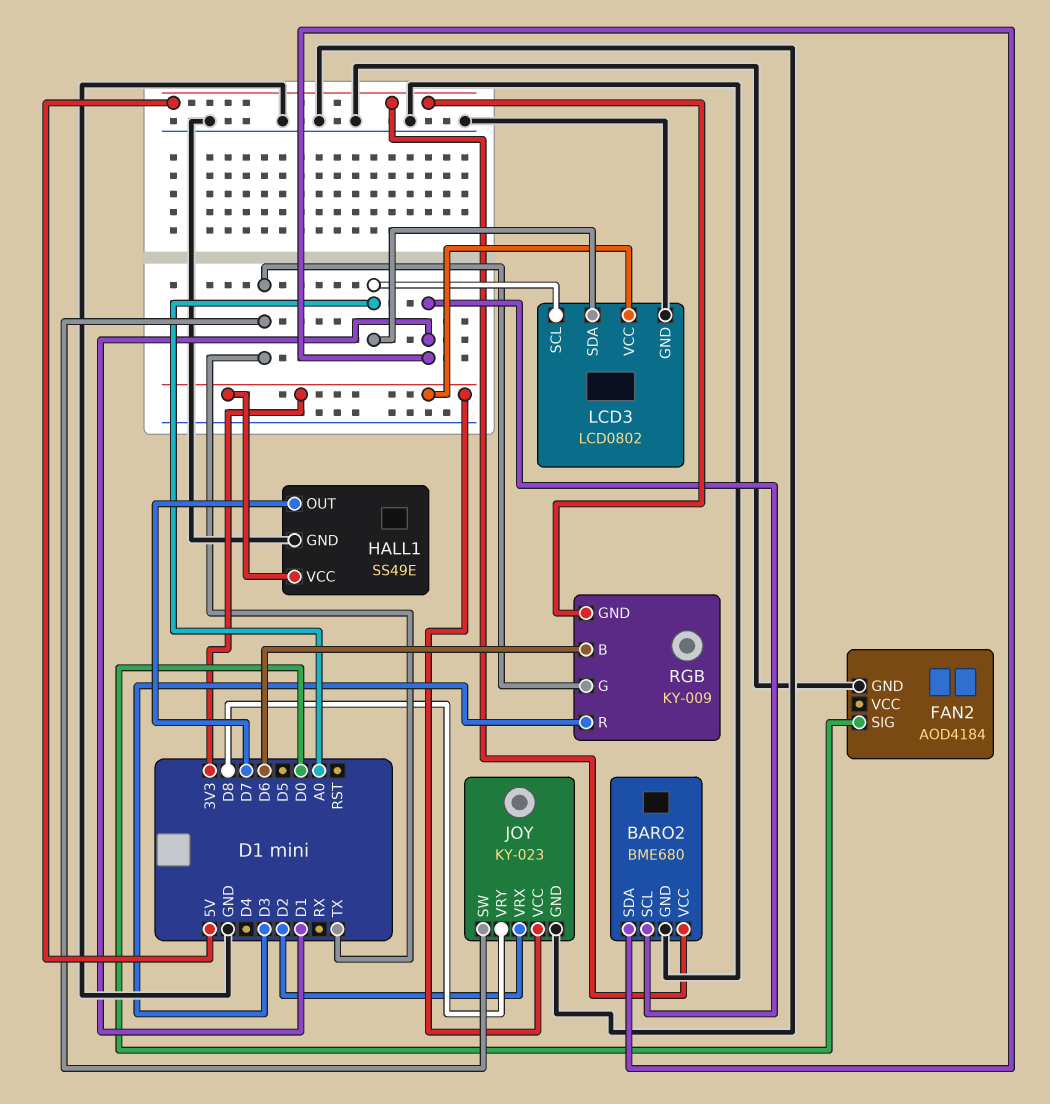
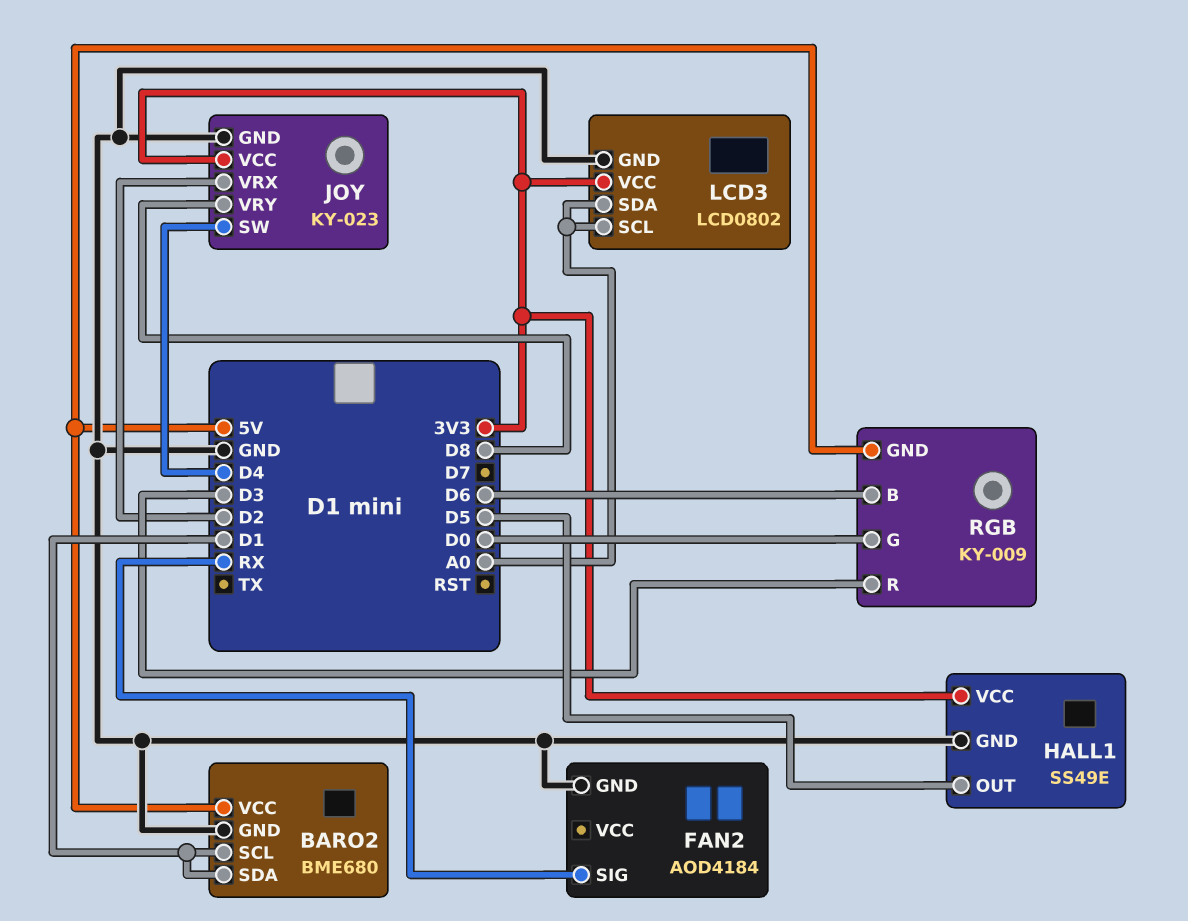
FAN2 pin SIG: D0 -> RX
HALL1 pin OUT: D7 -> D5
JOY pin SW: TX -> D4
RGB pin G: TX -> D0

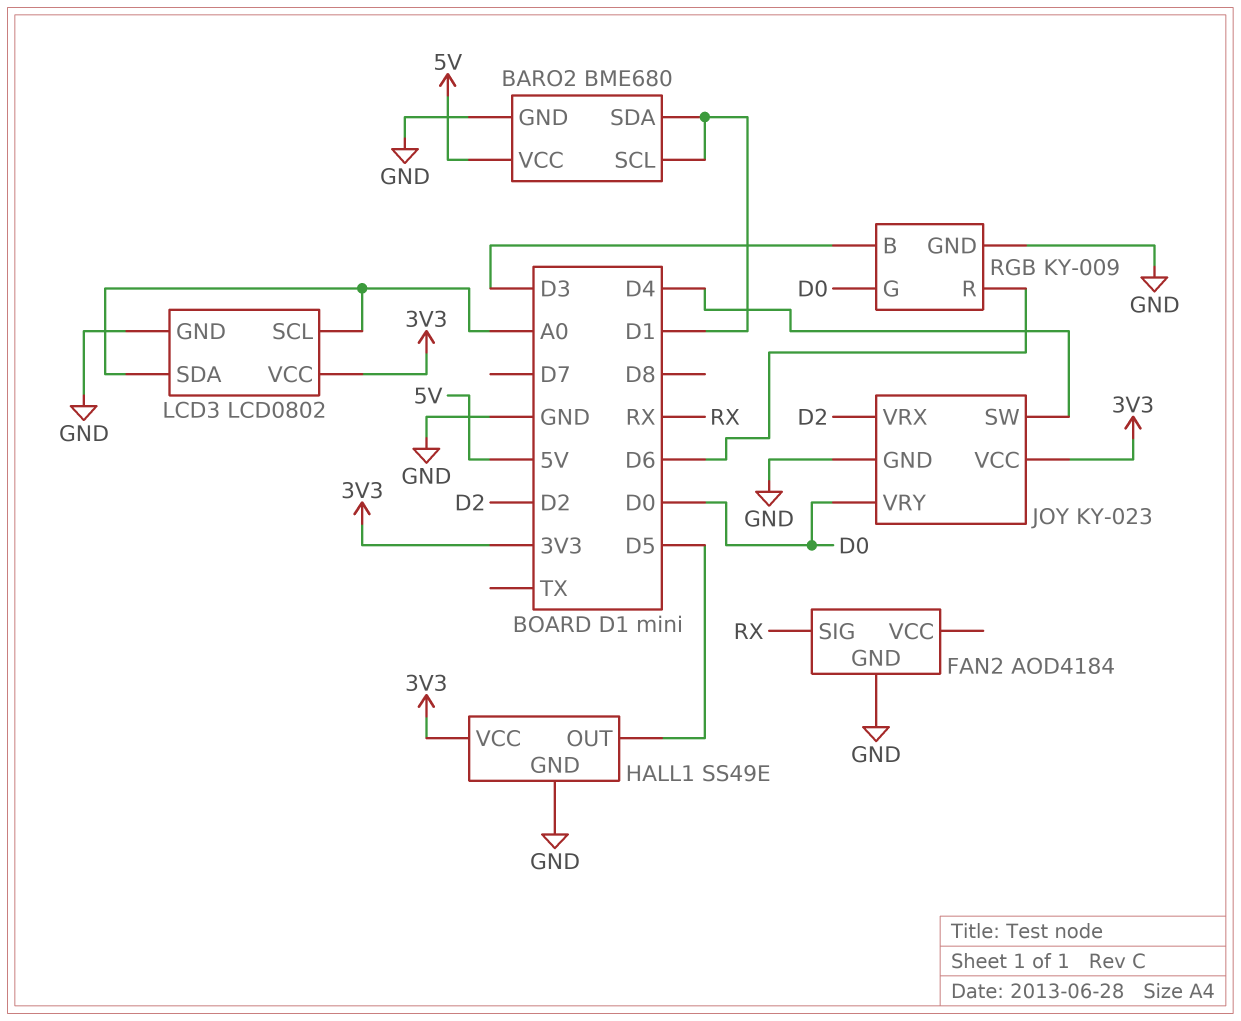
JOY pin VRY: D8 -> D0
RGB pin B: D6 -> D3
RGB pin GND: 5V -> GND
RGB pin R: D3 -> D6

